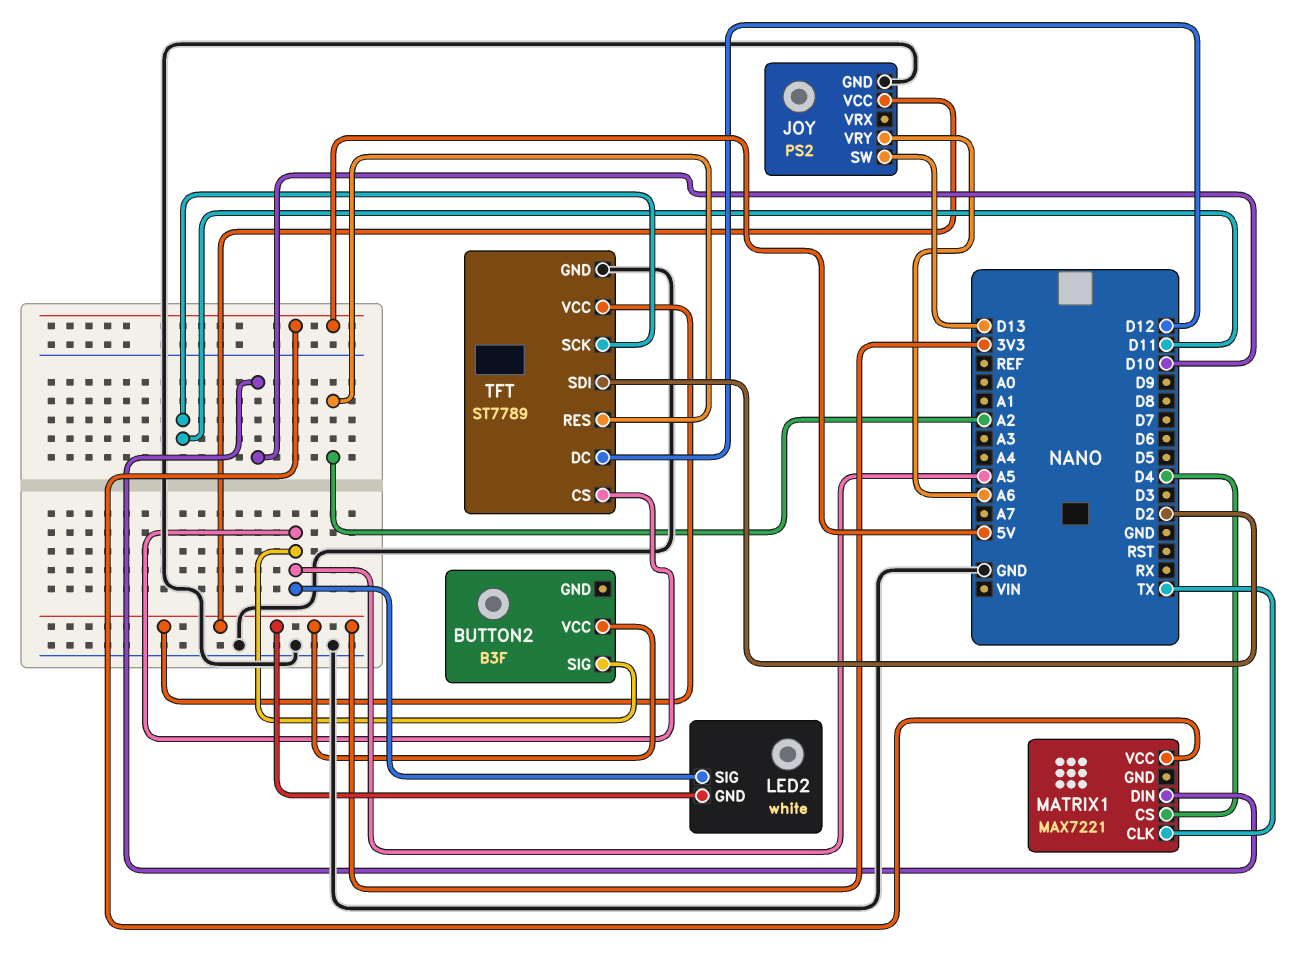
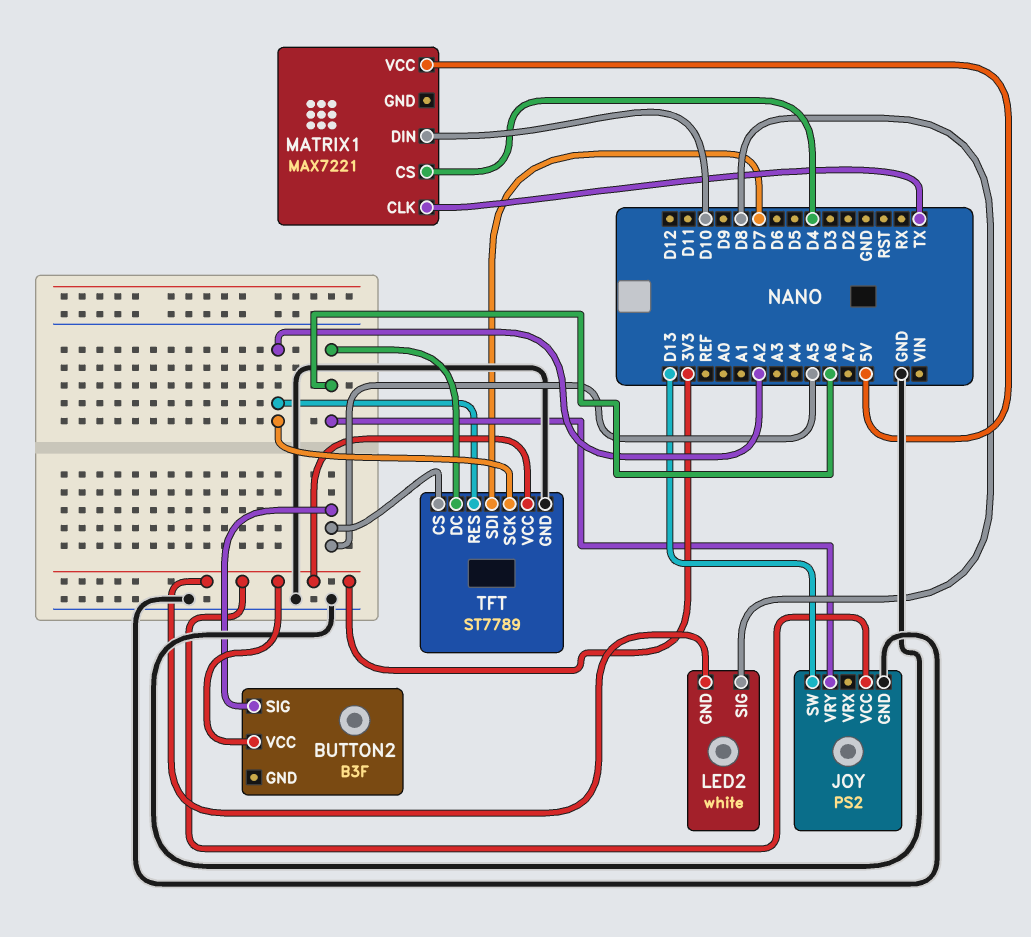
LED2 pin SIG: A5 -> D8
TFT pin DC: D12 -> A6
TFT pin SCK: D11 -> A2
TFT pin SDI: D2 -> D7

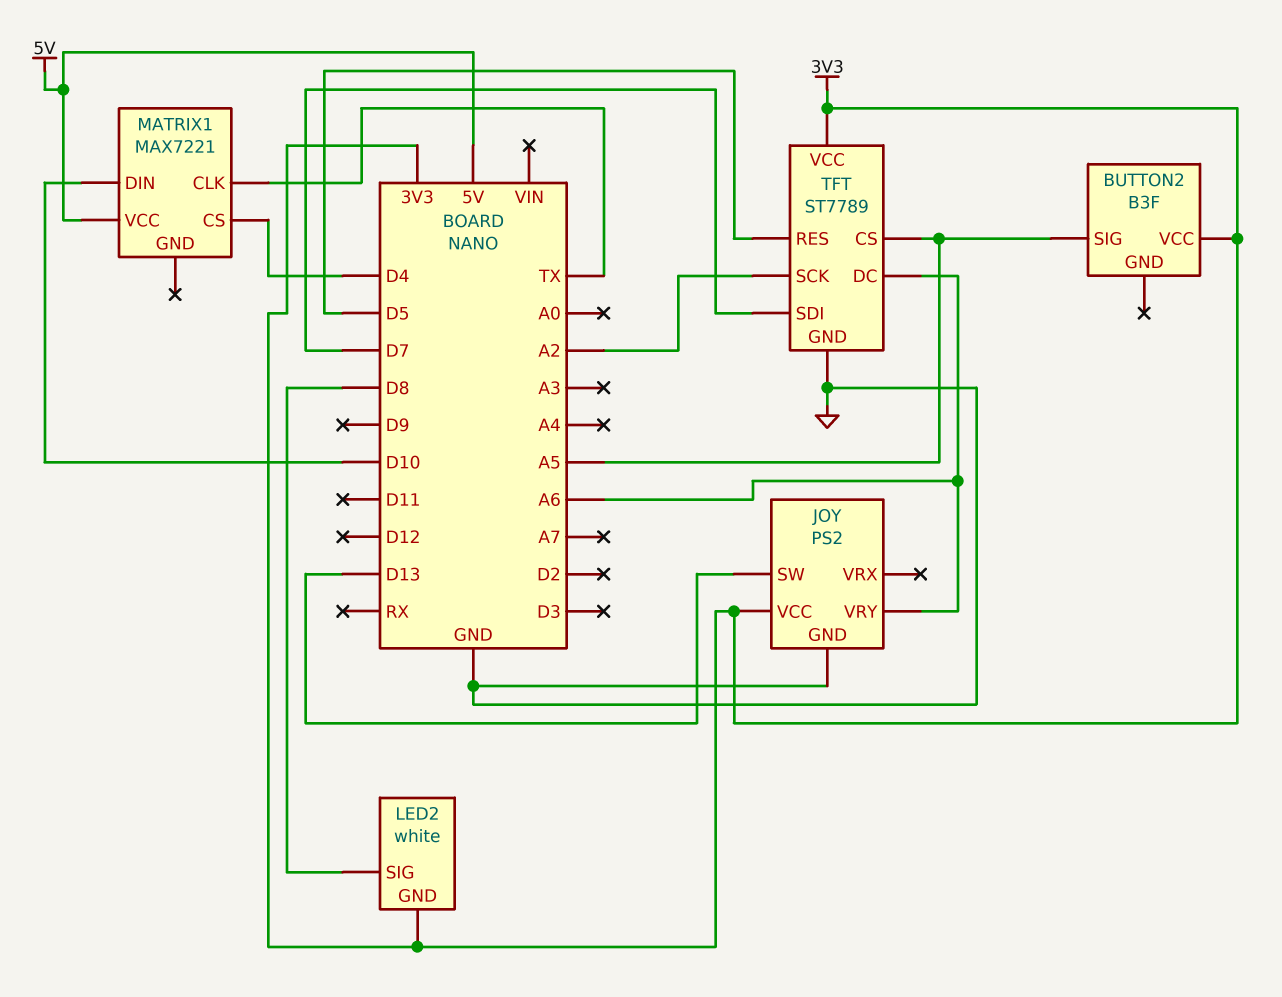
TFT pin RES: A2 -> D5

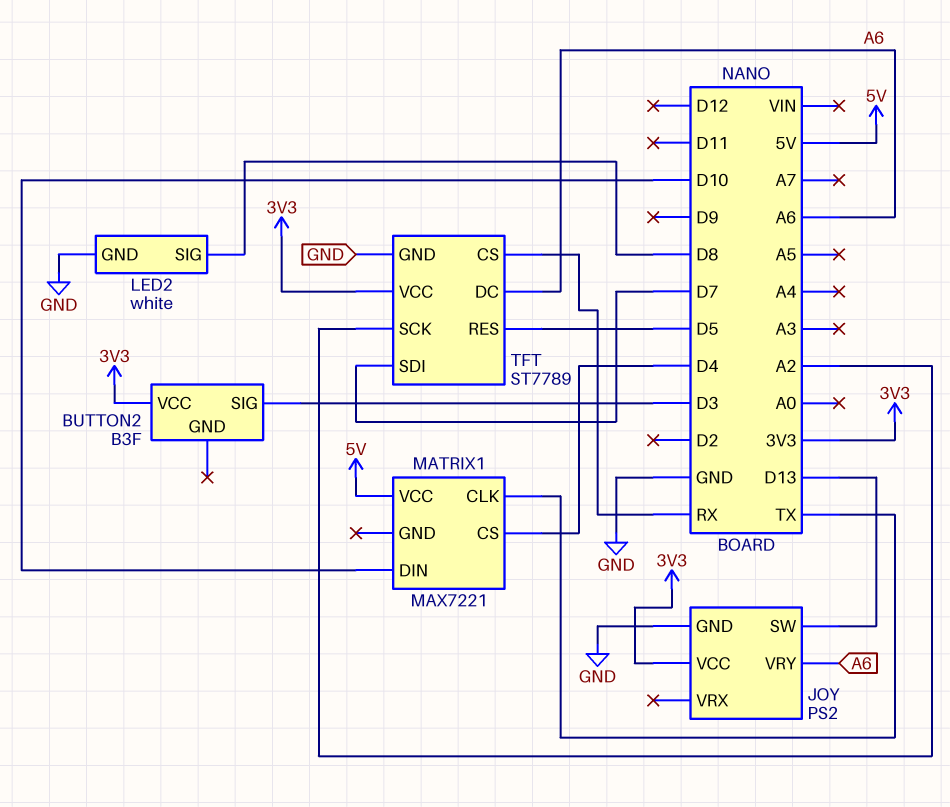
BUTTON2 pin SIG: A5 -> D3
LED2 pin GND: 3V3 -> GND
TFT pin CS: A5 -> RX

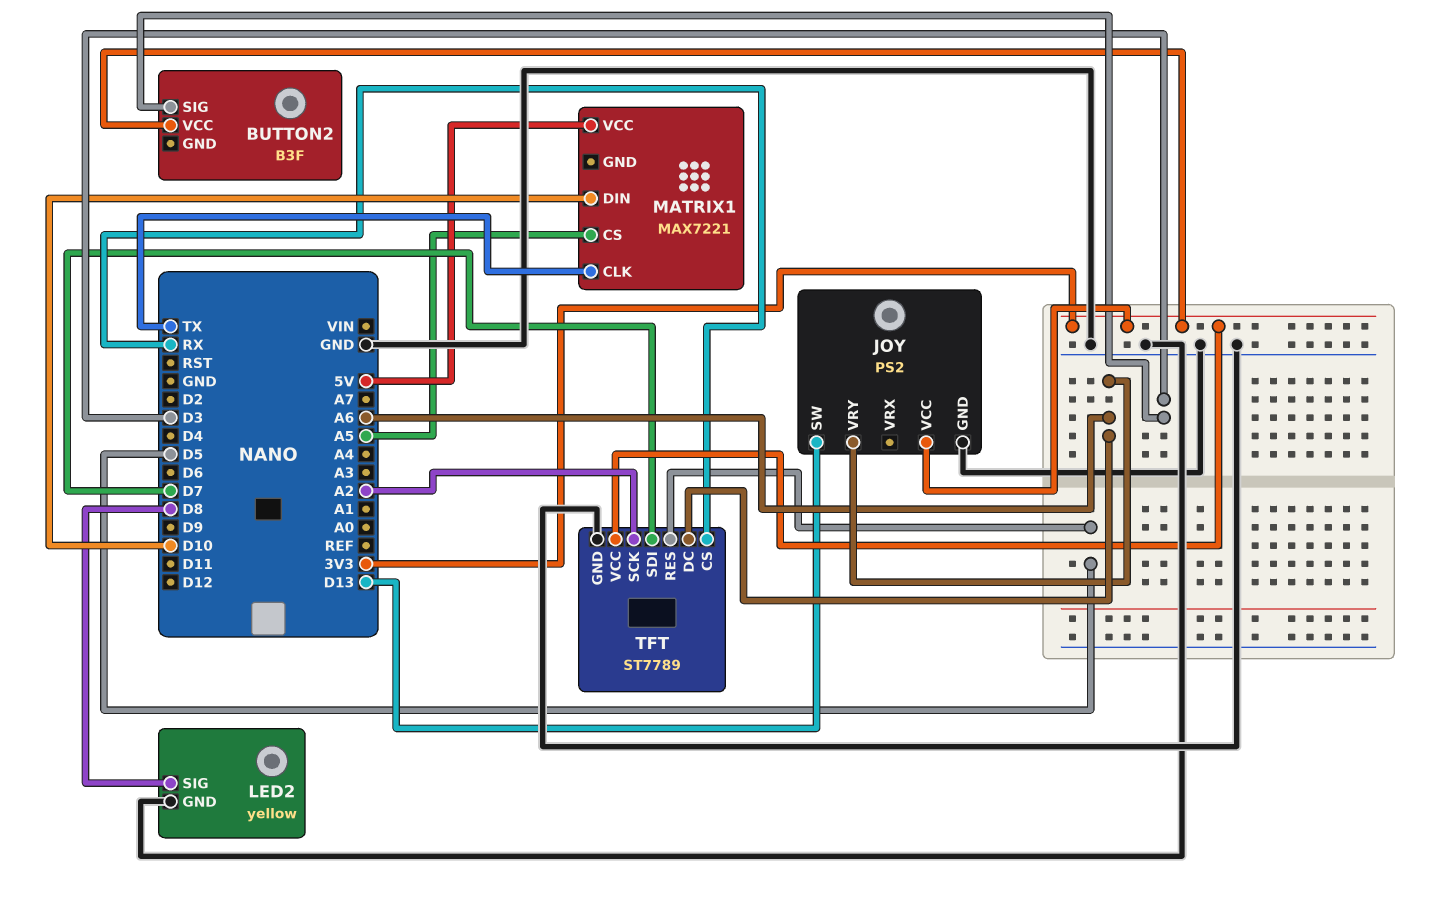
LED2: white -> yellow
MATRIX1 pin CS: D4 -> A5

